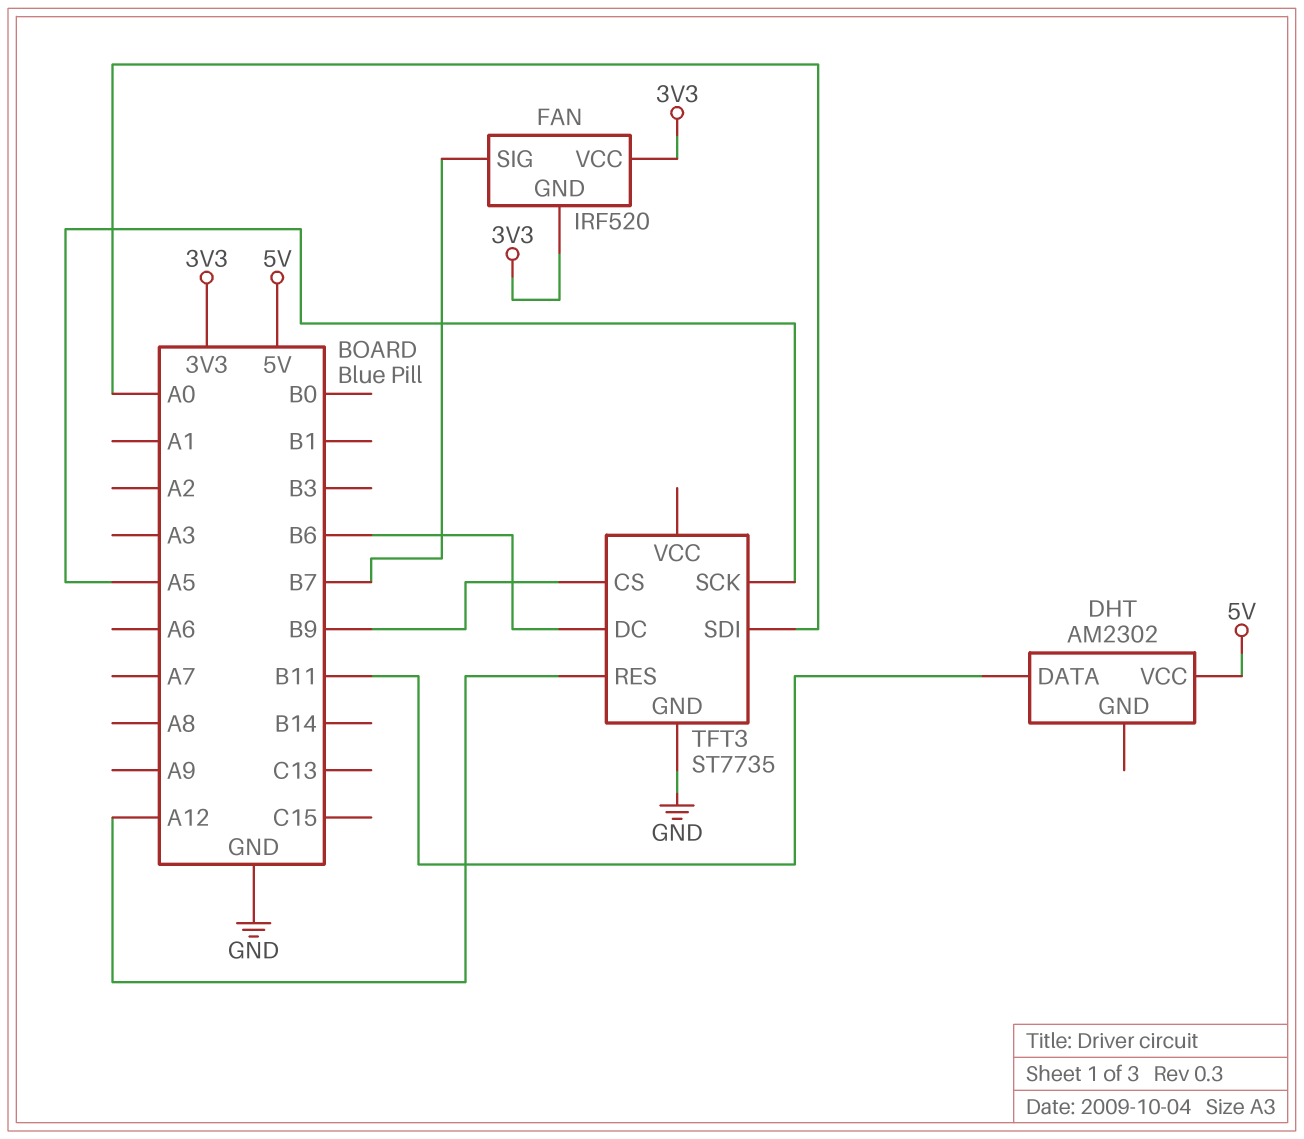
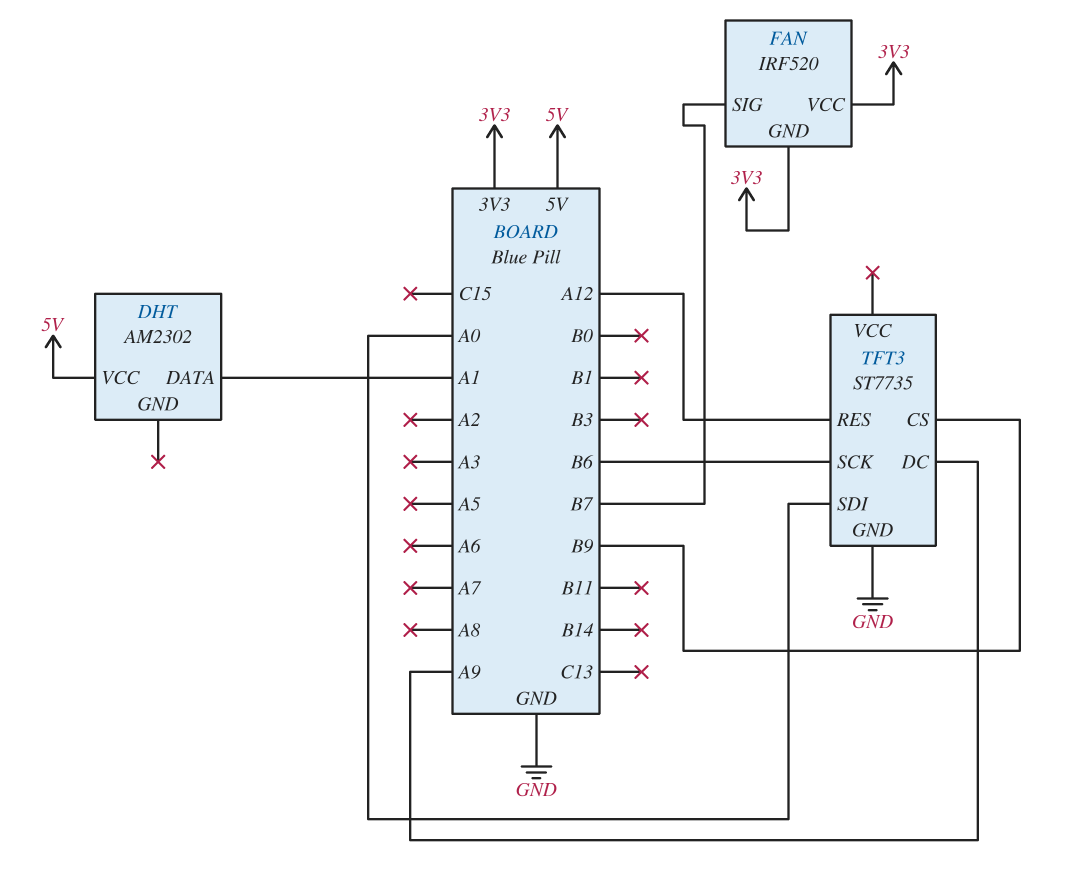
DHT pin DATA: B11 -> A1
TFT3 pin DC: B6 -> A9
TFT3 pin SCK: A5 -> B6

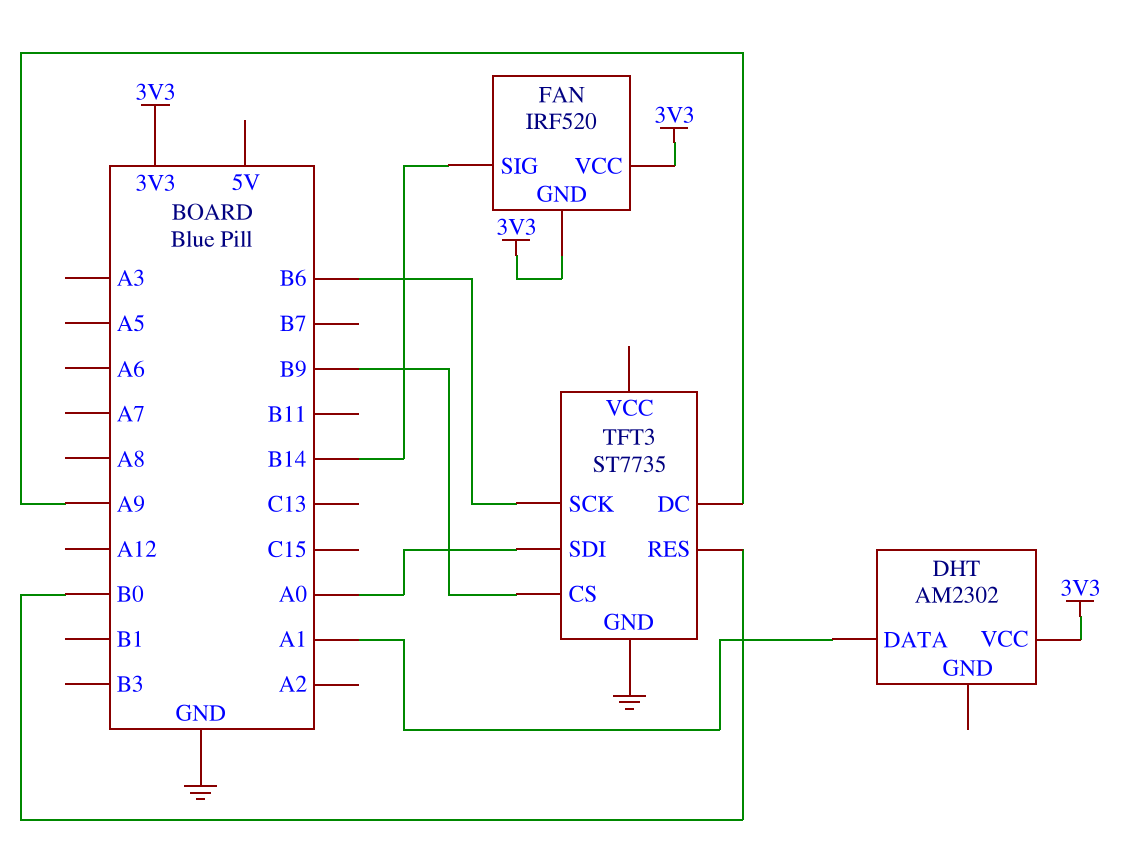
DHT pin VCC: 5V -> 3V3
FAN pin SIG: B7 -> B14
TFT3 pin RES: A12 -> B0

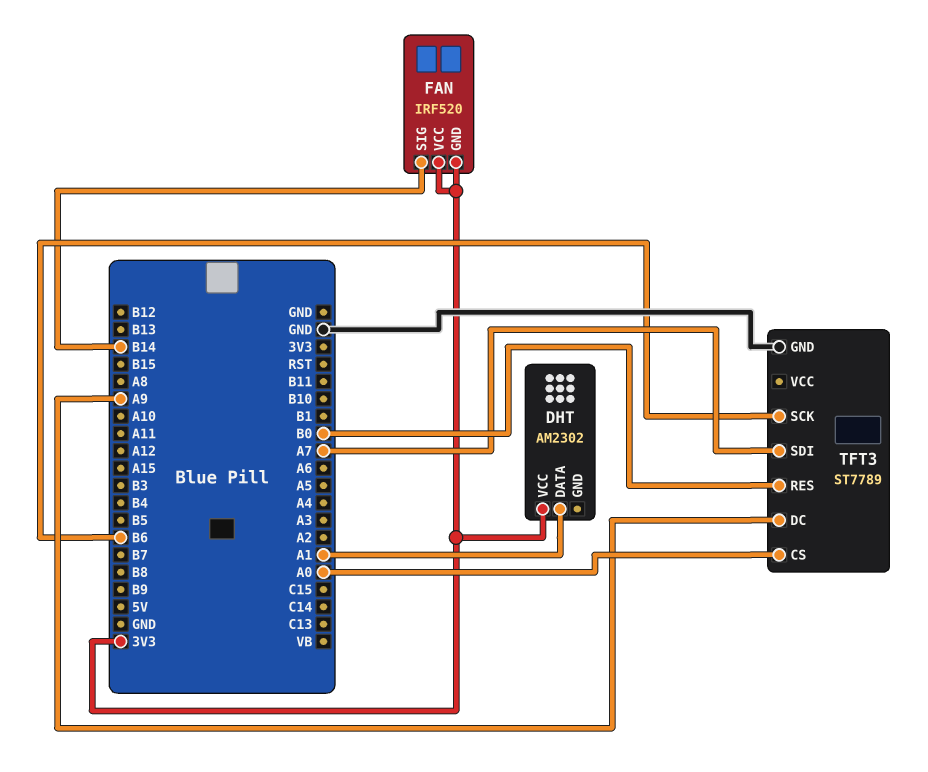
TFT3: ST7735 -> ST7789
TFT3 pin CS: B9 -> A0
TFT3 pin SDI: A0 -> A7

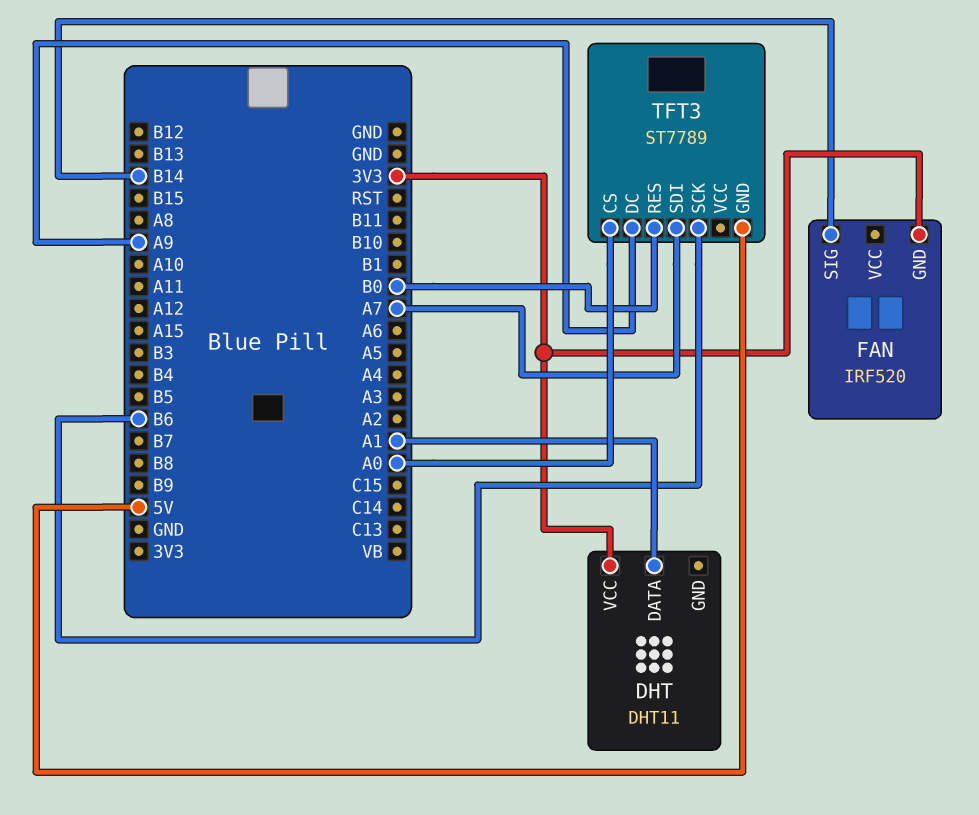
DHT: AM2302 -> DHT11
FAN pin VCC: 3V3 -> none
TFT3 pin GND: GND -> 5V

